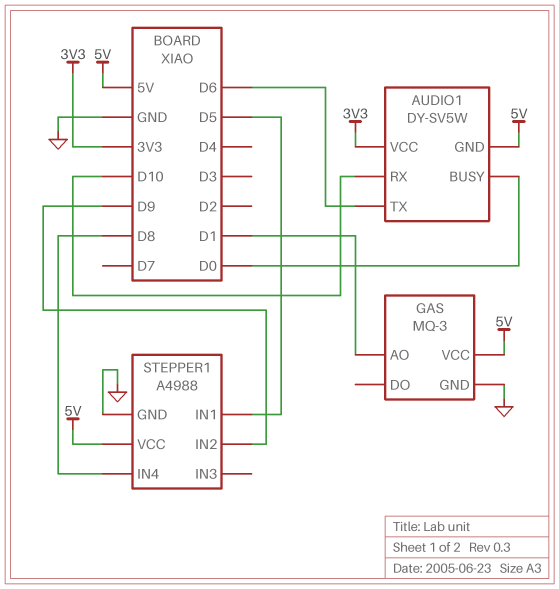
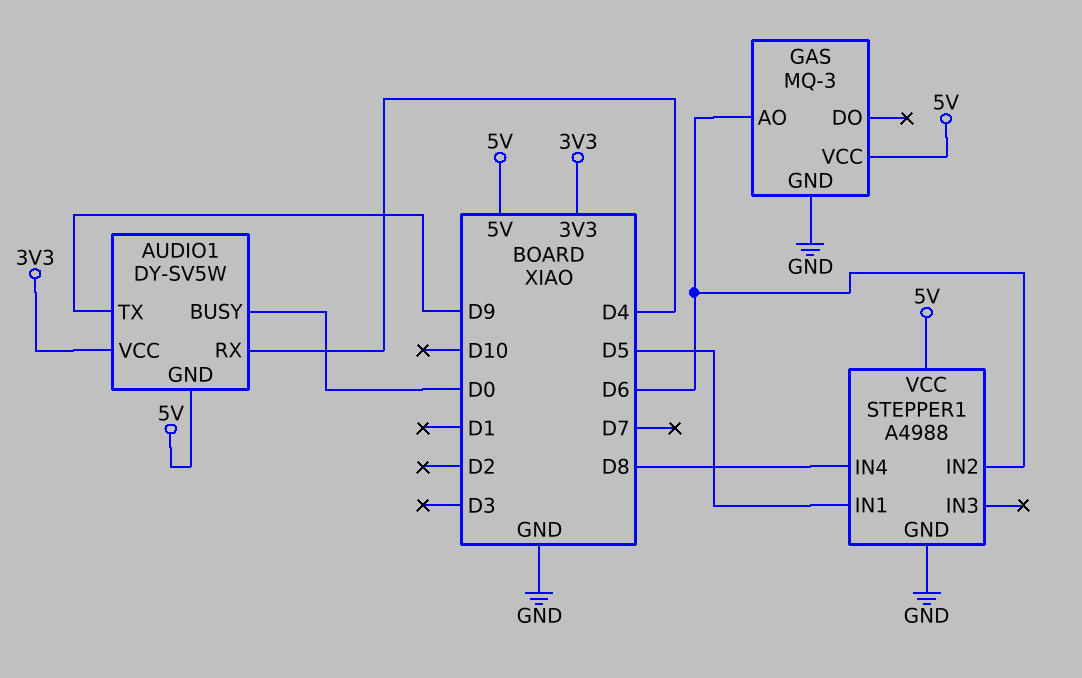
AUDIO1 pin RX: D10 -> D4
AUDIO1 pin TX: D6 -> D9
GAS pin AO: D1 -> D6
STEPPER1 pin IN2: D9 -> D6

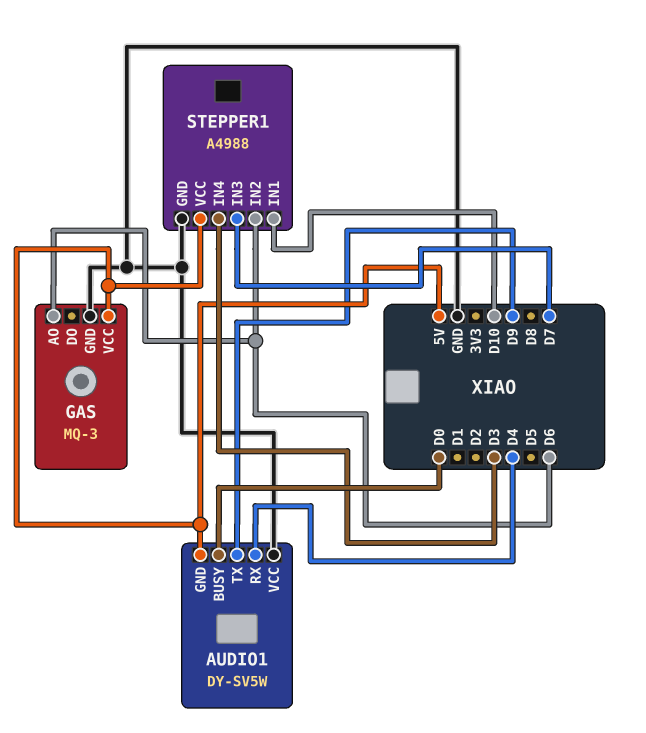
AUDIO1 pin VCC: 3V3 -> GND
STEPPER1 pin IN1: D5 -> D10
STEPPER1 pin IN3: none -> D7
STEPPER1 pin IN4: D8 -> D3

